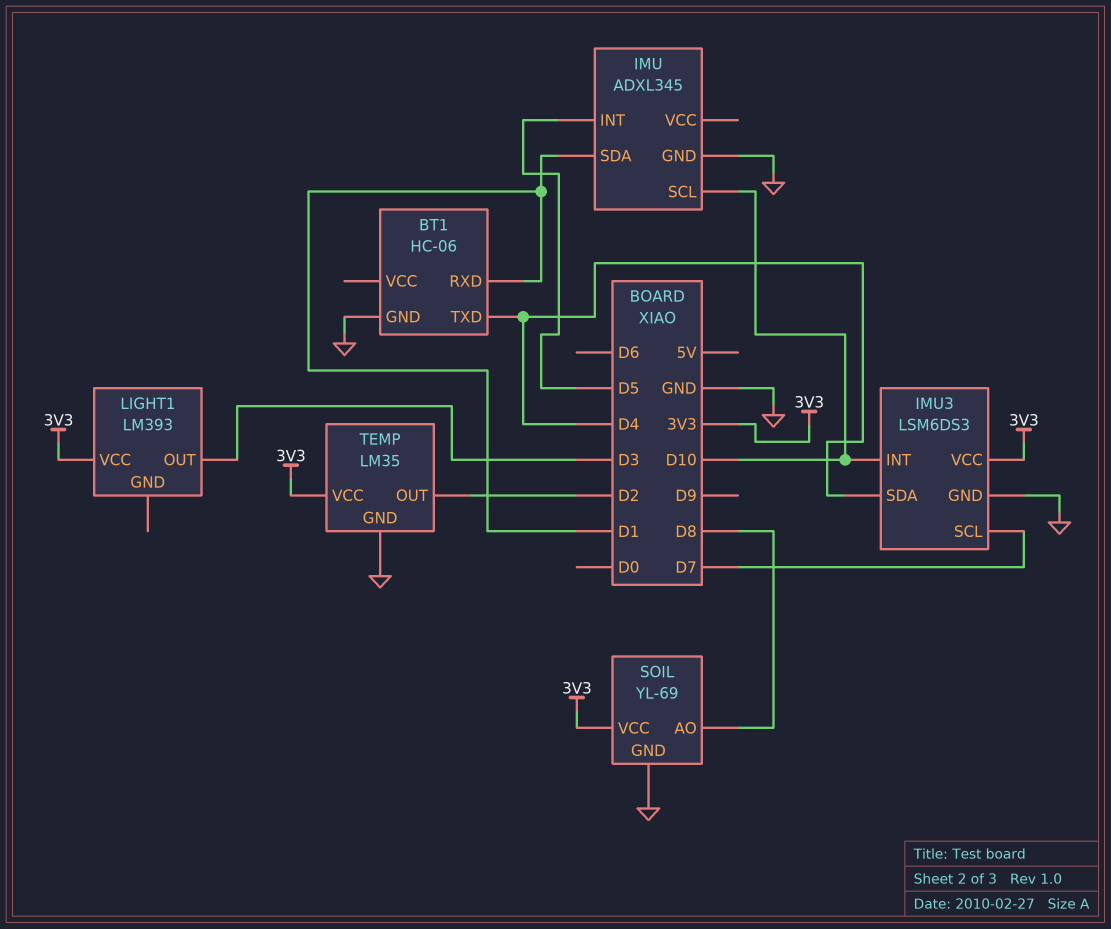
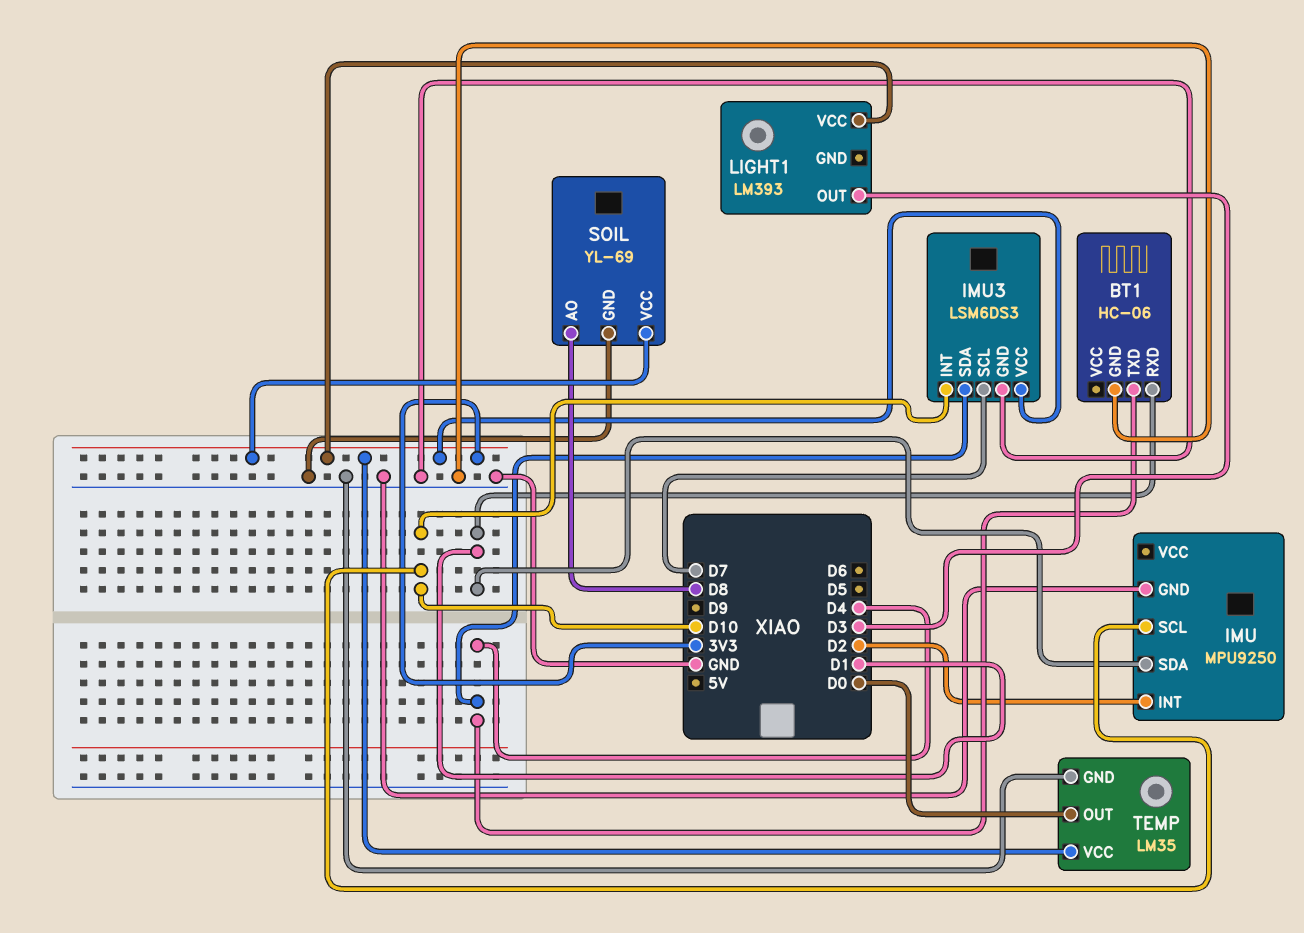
IMU: ADXL345 -> MPU9250
IMU pin INT: D5 -> D2
TEMP pin OUT: D2 -> D0

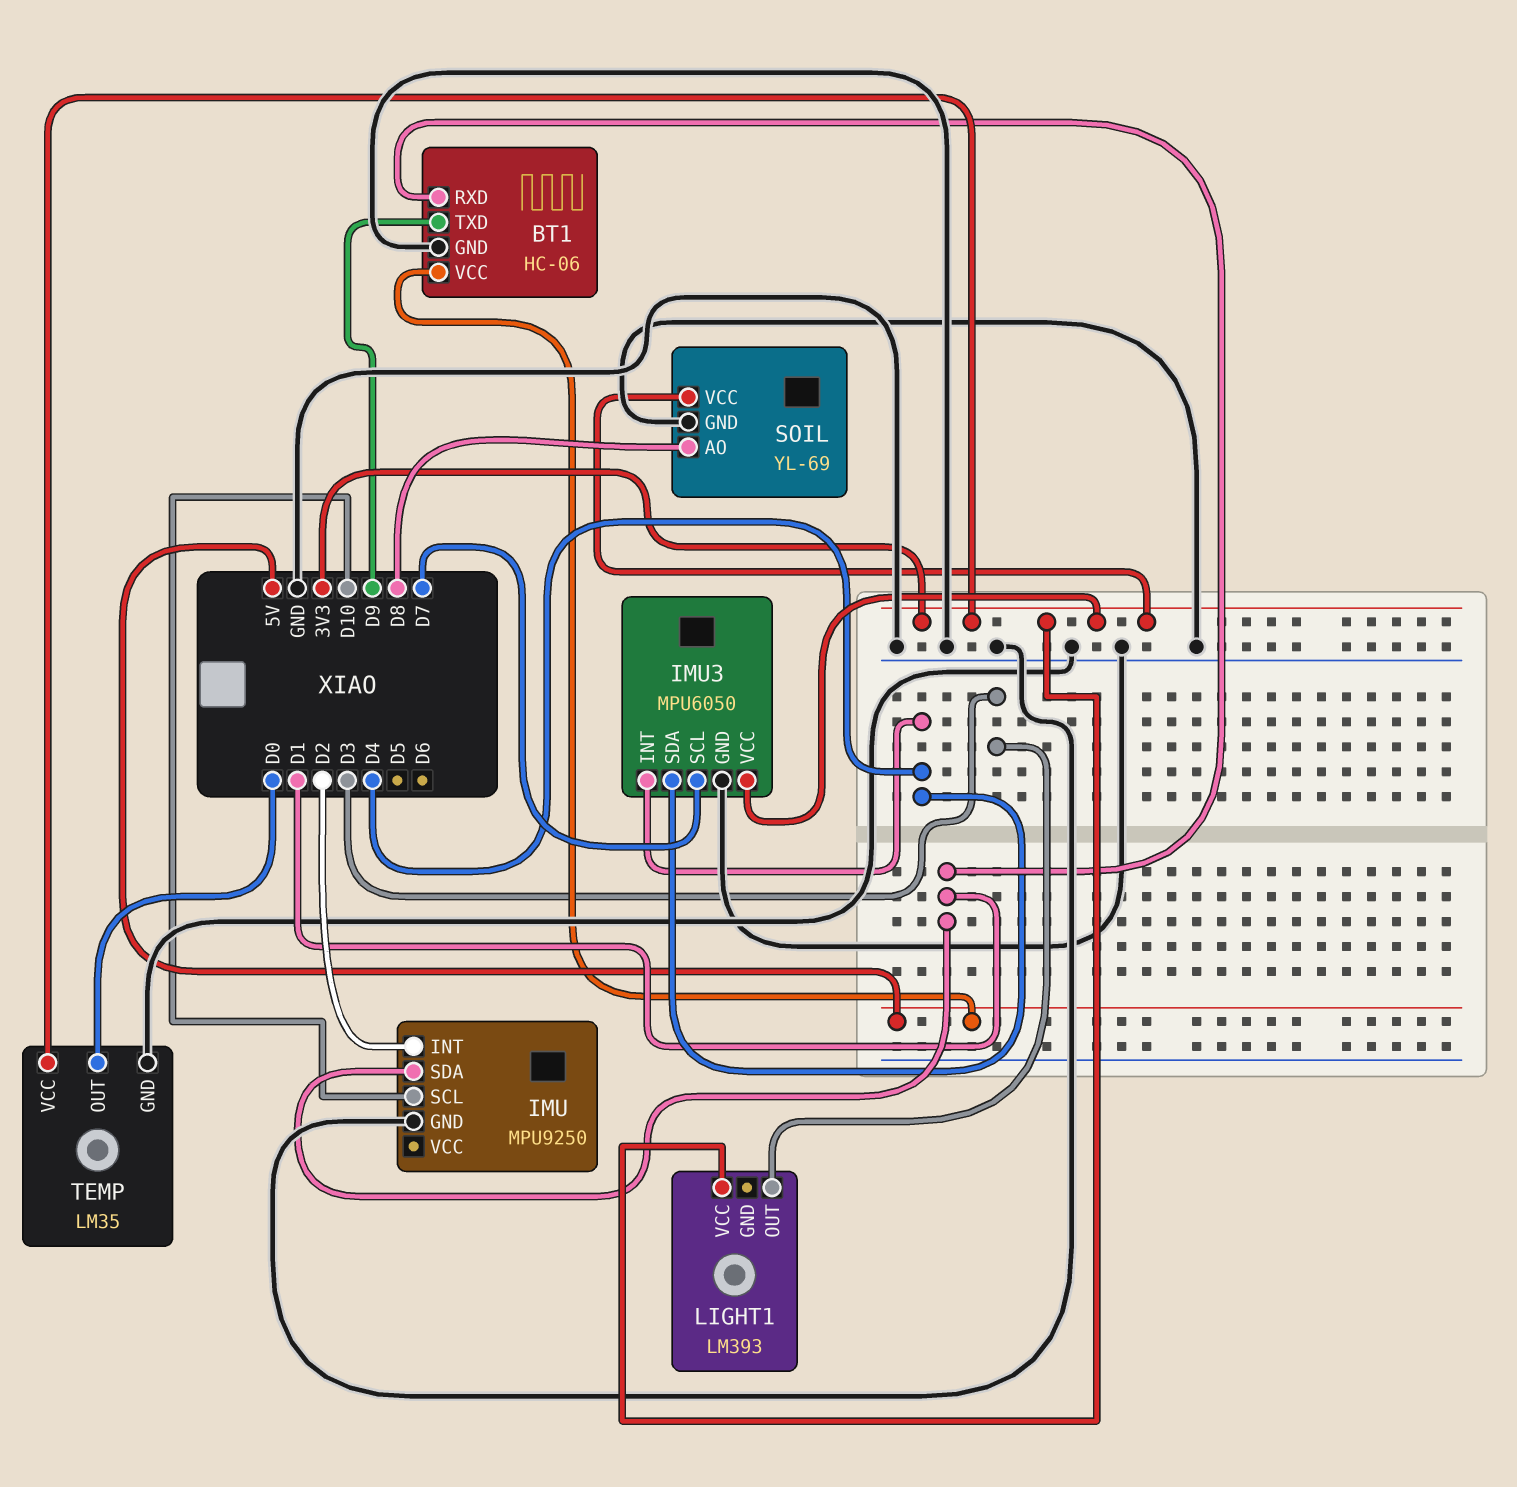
BT1 pin TXD: D4 -> D9
BT1 pin VCC: none -> 5V
IMU3: LSM6DS3 -> MPU6050
IMU3 pin INT: D10 -> D4

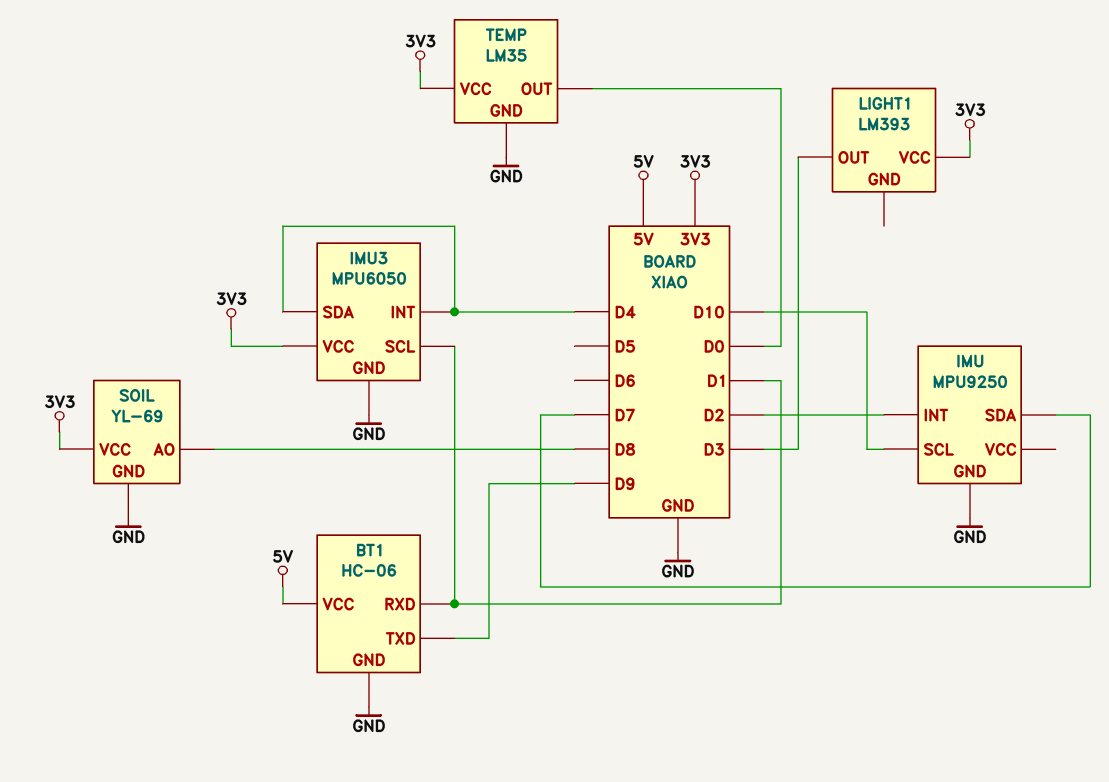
IMU pin SDA: D1 -> D7
IMU3 pin SCL: D7 -> D1

